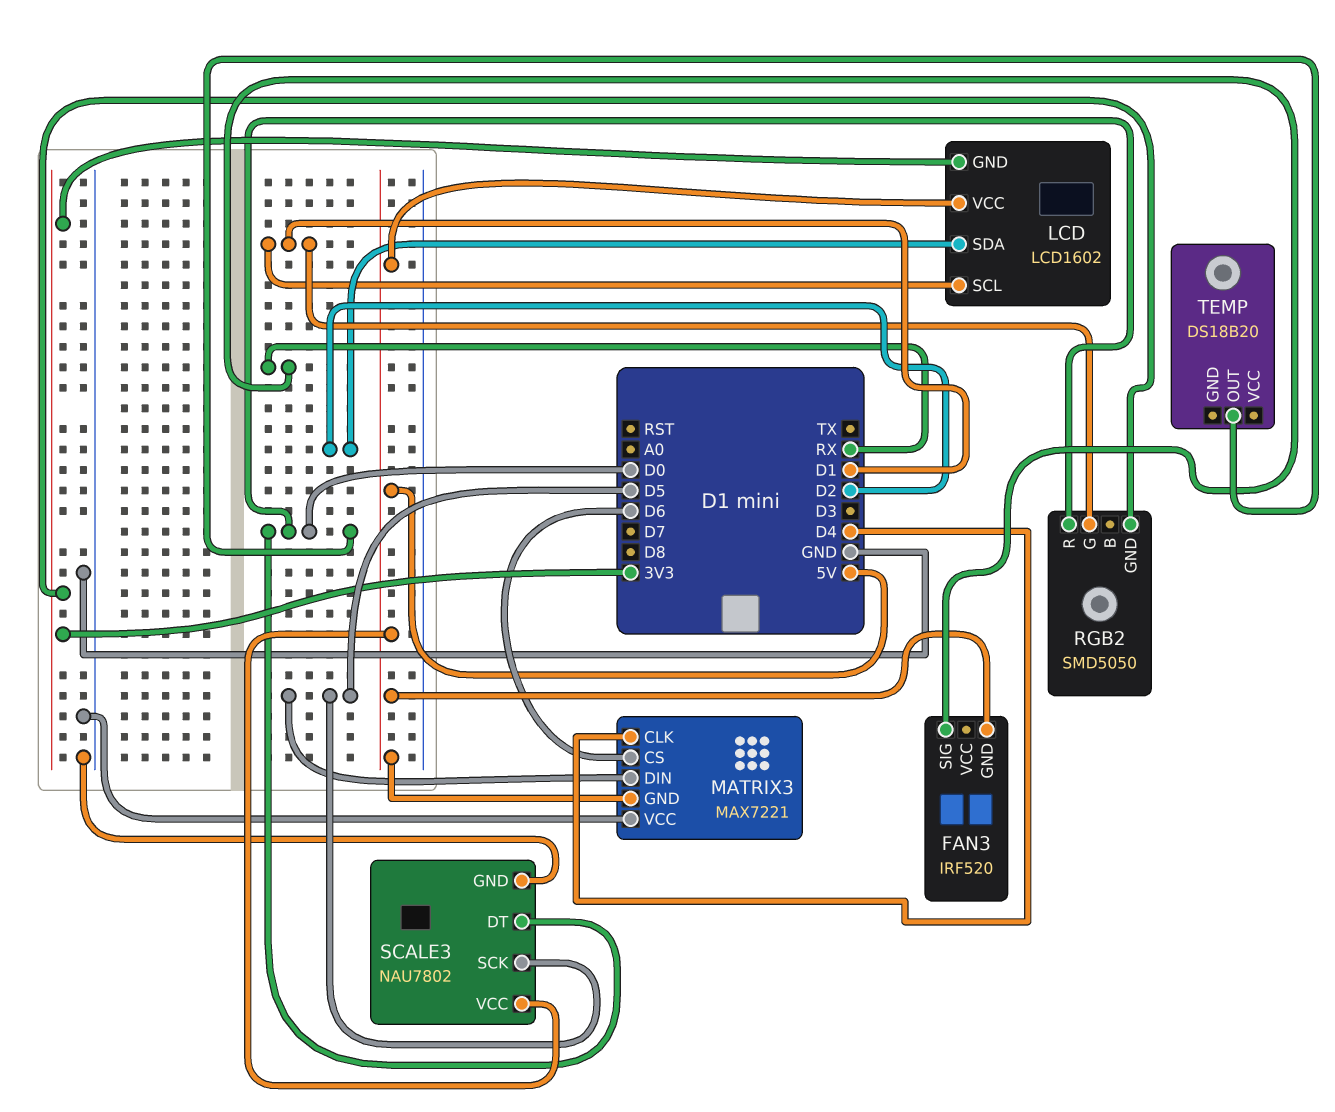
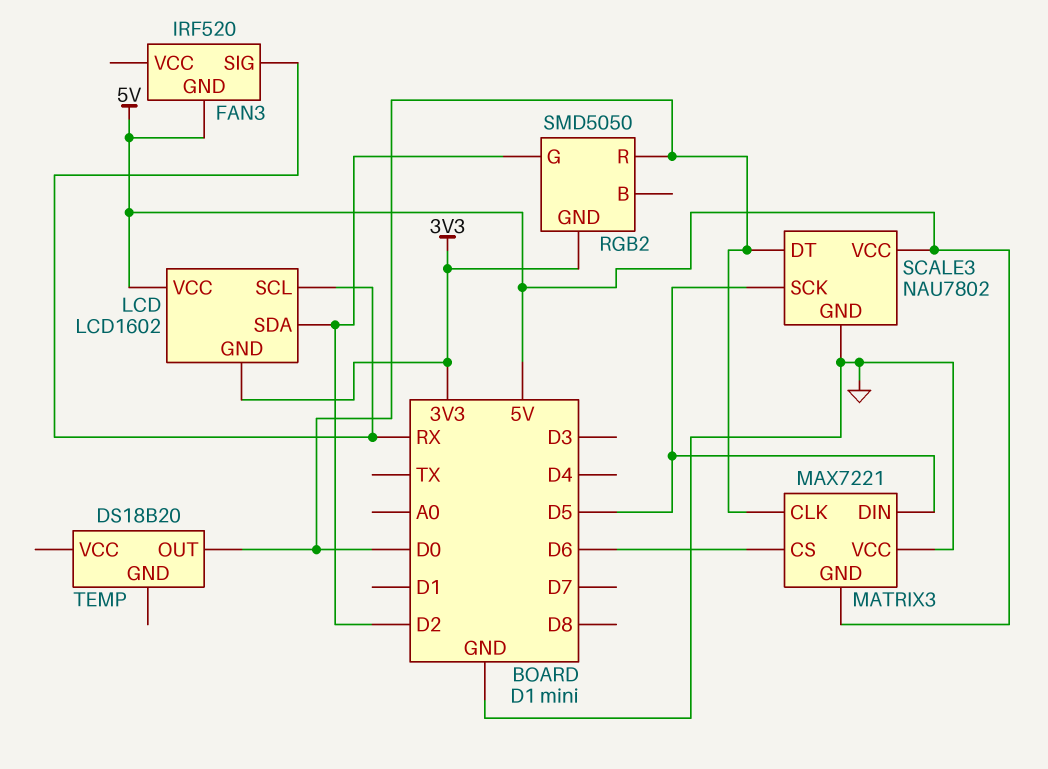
LCD pin SCL: D1 -> RX
MATRIX3 pin CLK: D4 -> D0
RGB2 pin G: D1 -> D2

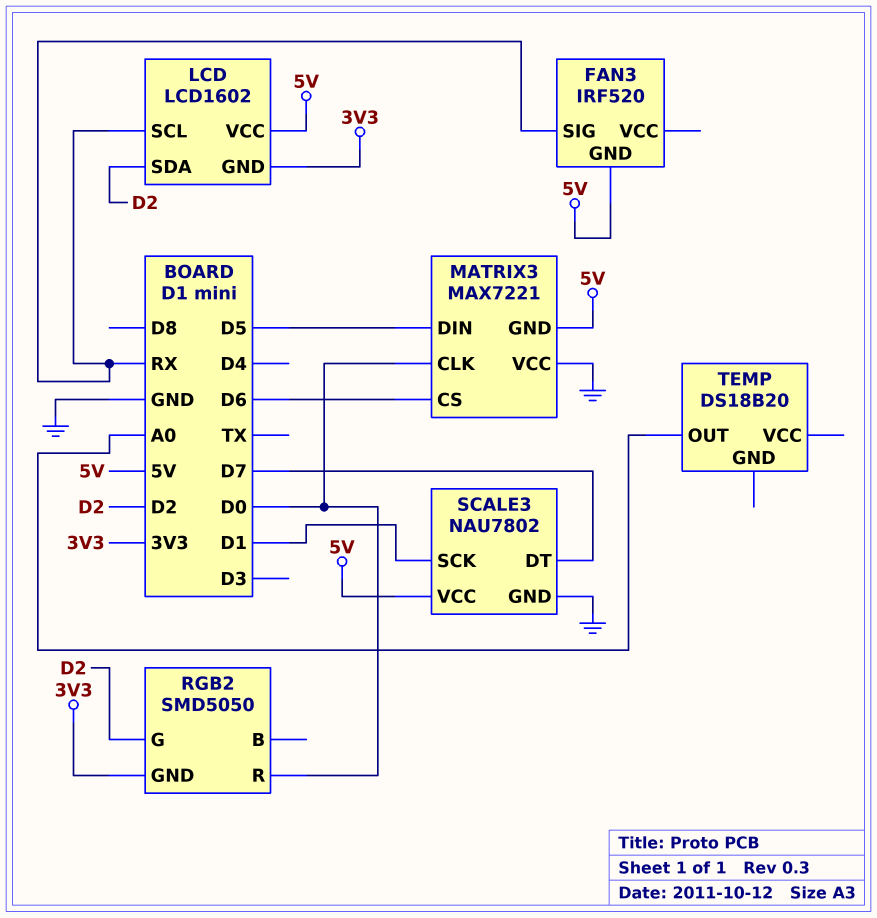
SCALE3 pin DT: D0 -> D7
SCALE3 pin SCK: D5 -> D1
TEMP pin OUT: D0 -> A0

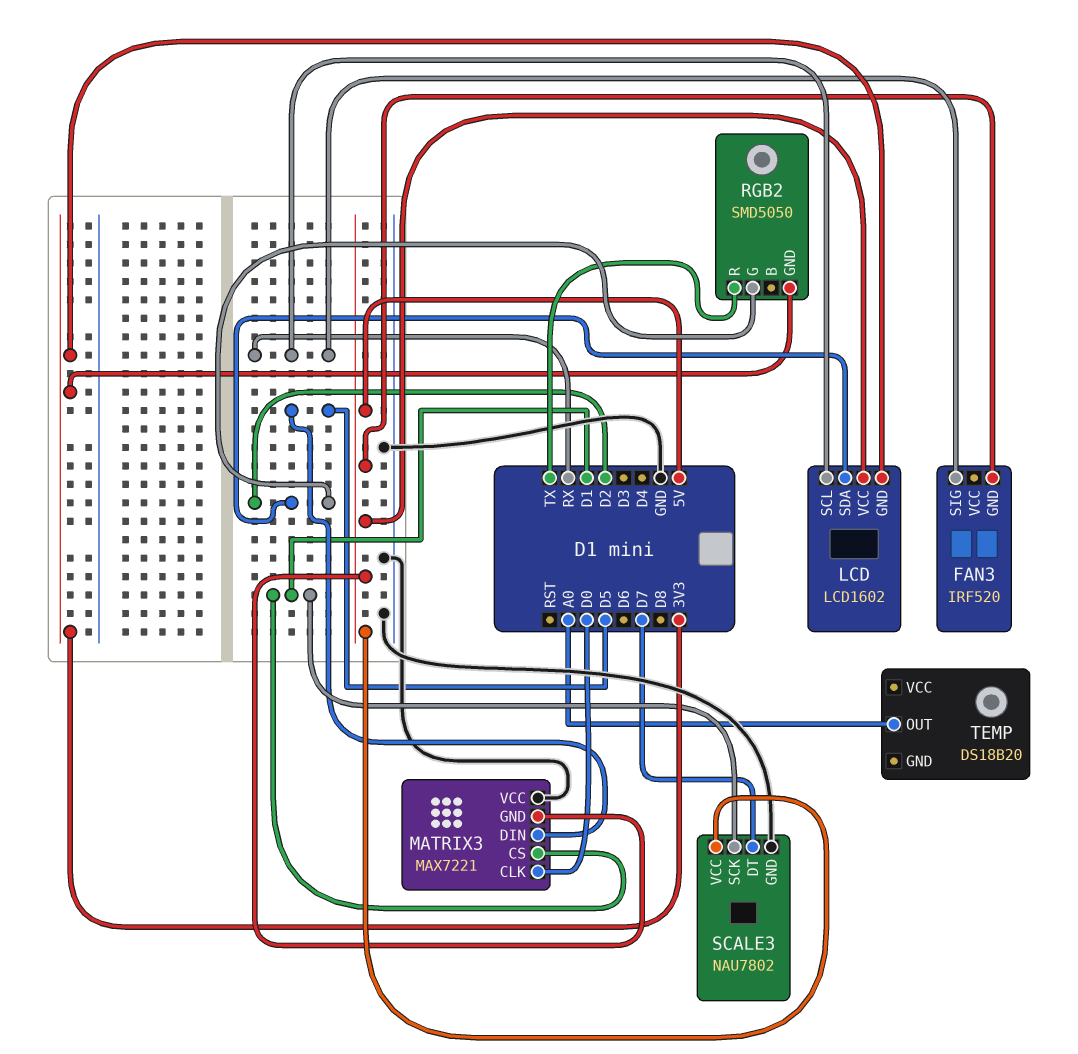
MATRIX3 pin CS: D6 -> D1
RGB2 pin R: D0 -> TX

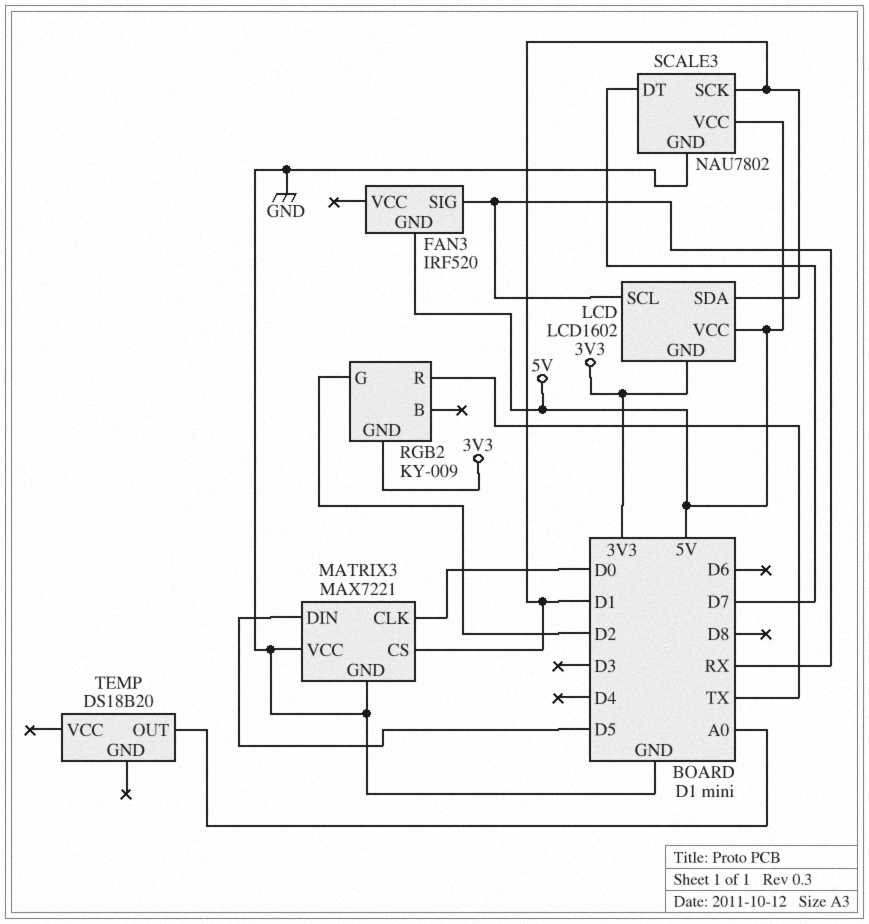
LCD pin SDA: D2 -> D1
MATRIX3 pin GND: 5V -> GND
RGB2: SMD5050 -> KY-009

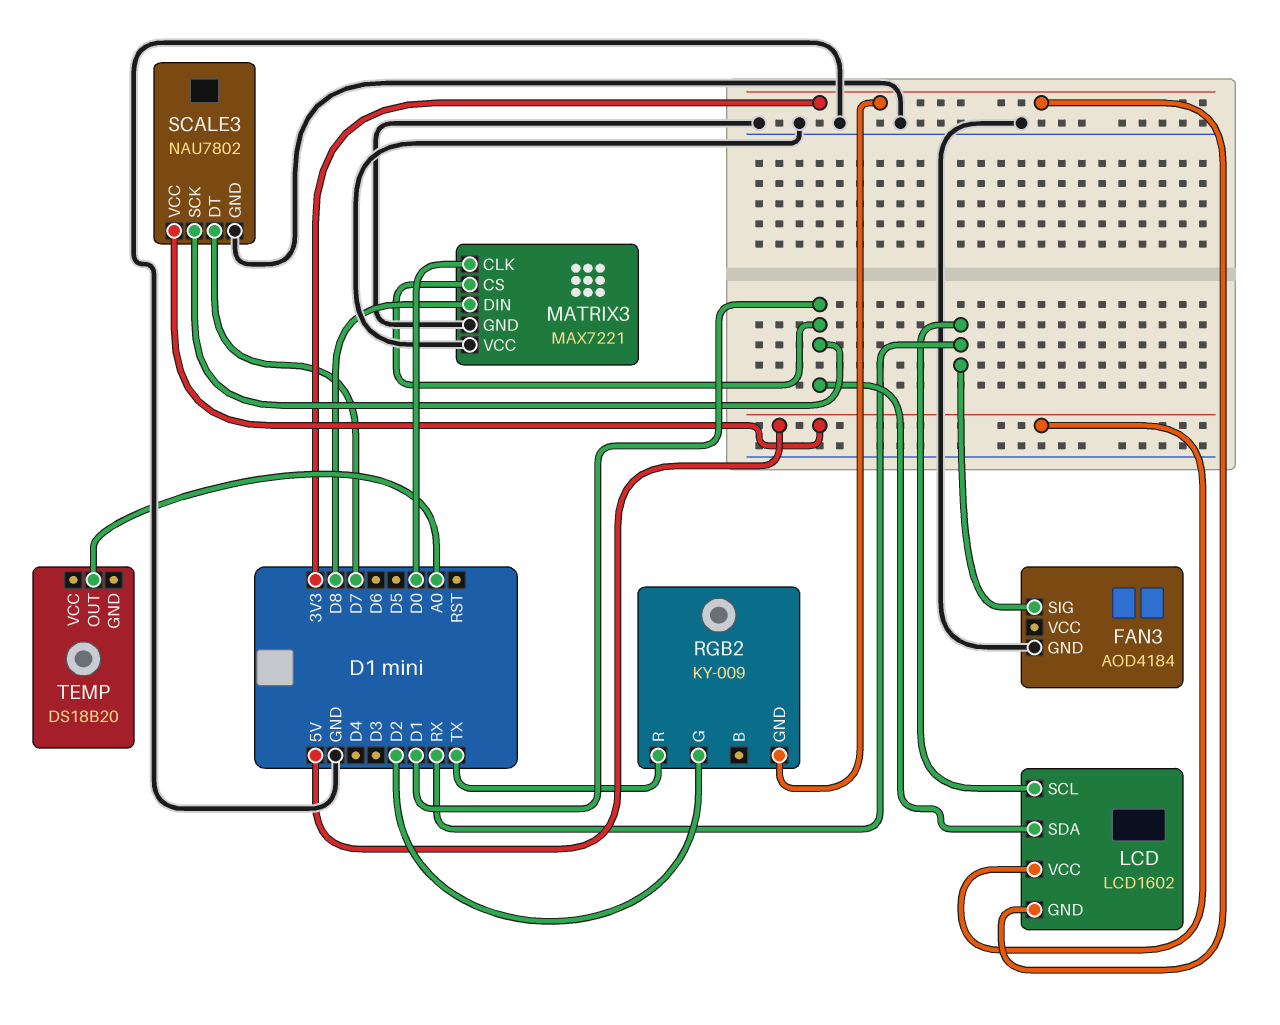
FAN3: IRF520 -> AOD4184
FAN3 pin GND: 5V -> GND
MATRIX3 pin DIN: D5 -> D8

